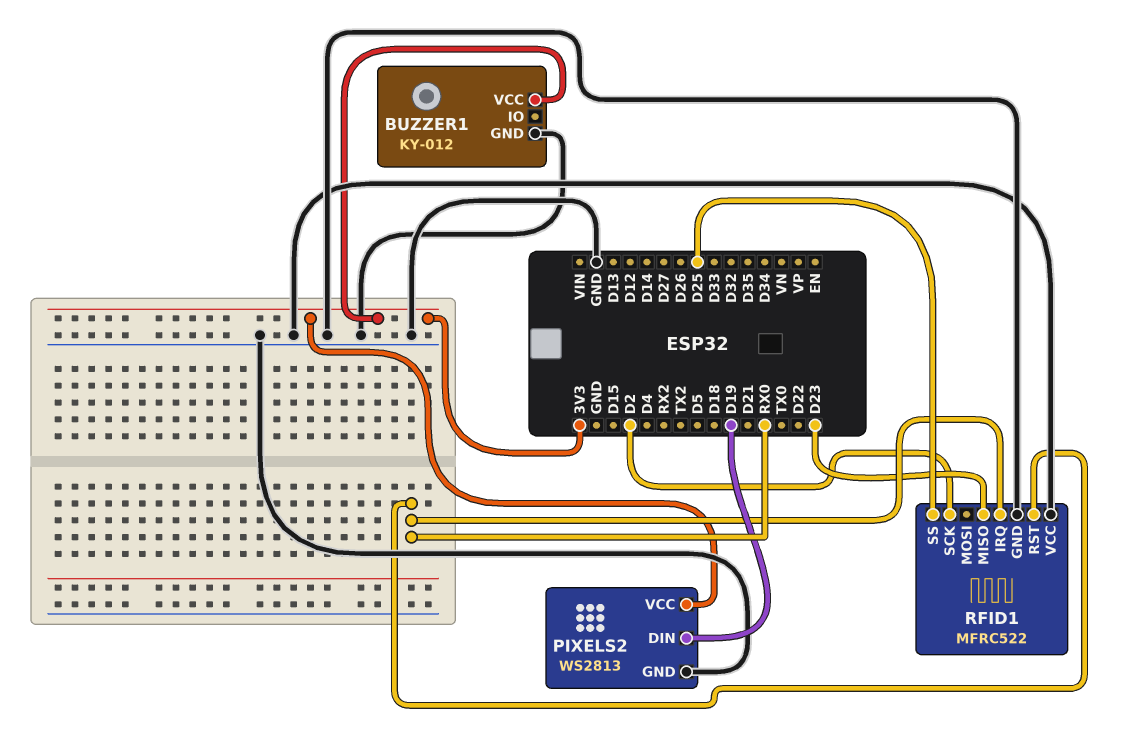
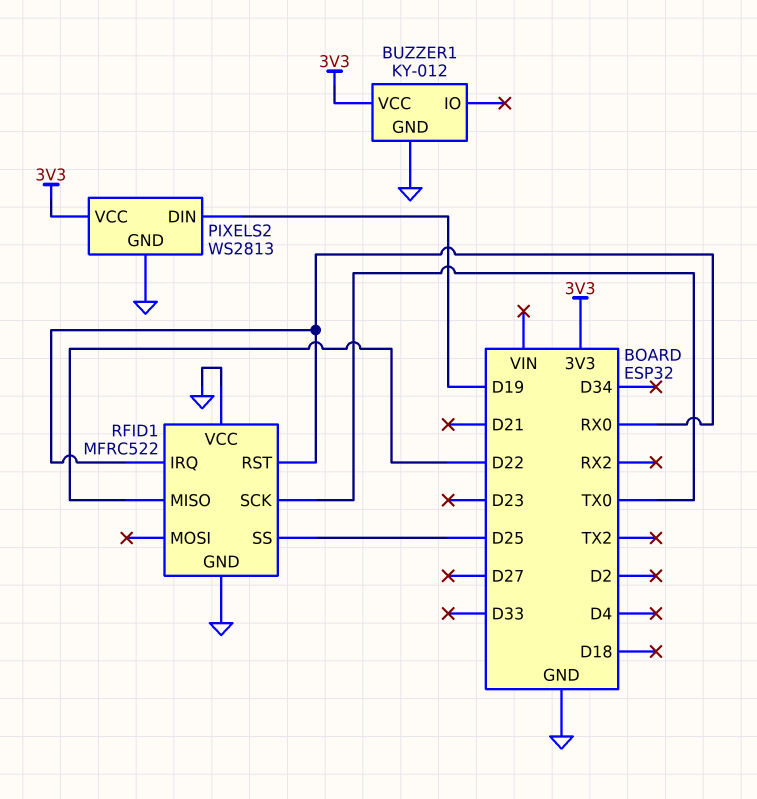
RFID1 pin MISO: D23 -> D22
RFID1 pin SCK: D2 -> TX0

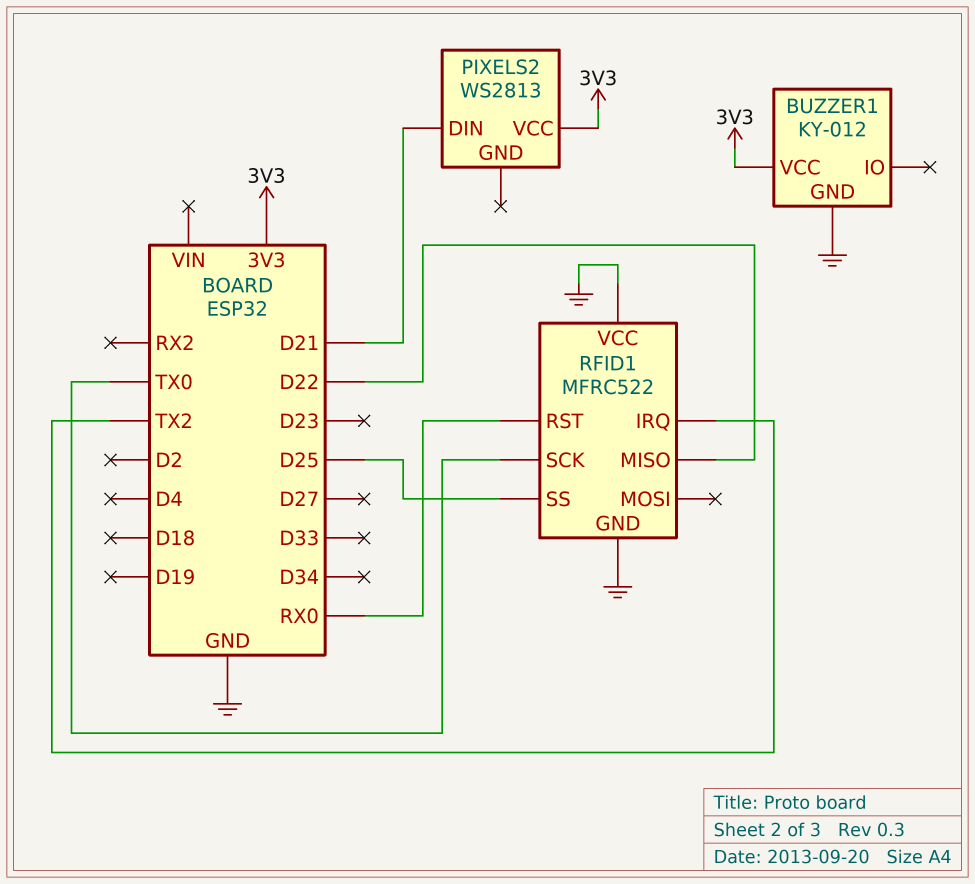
PIXELS2 pin DIN: D19 -> D21
PIXELS2 pin GND: GND -> none
RFID1 pin IRQ: RX0 -> TX2

